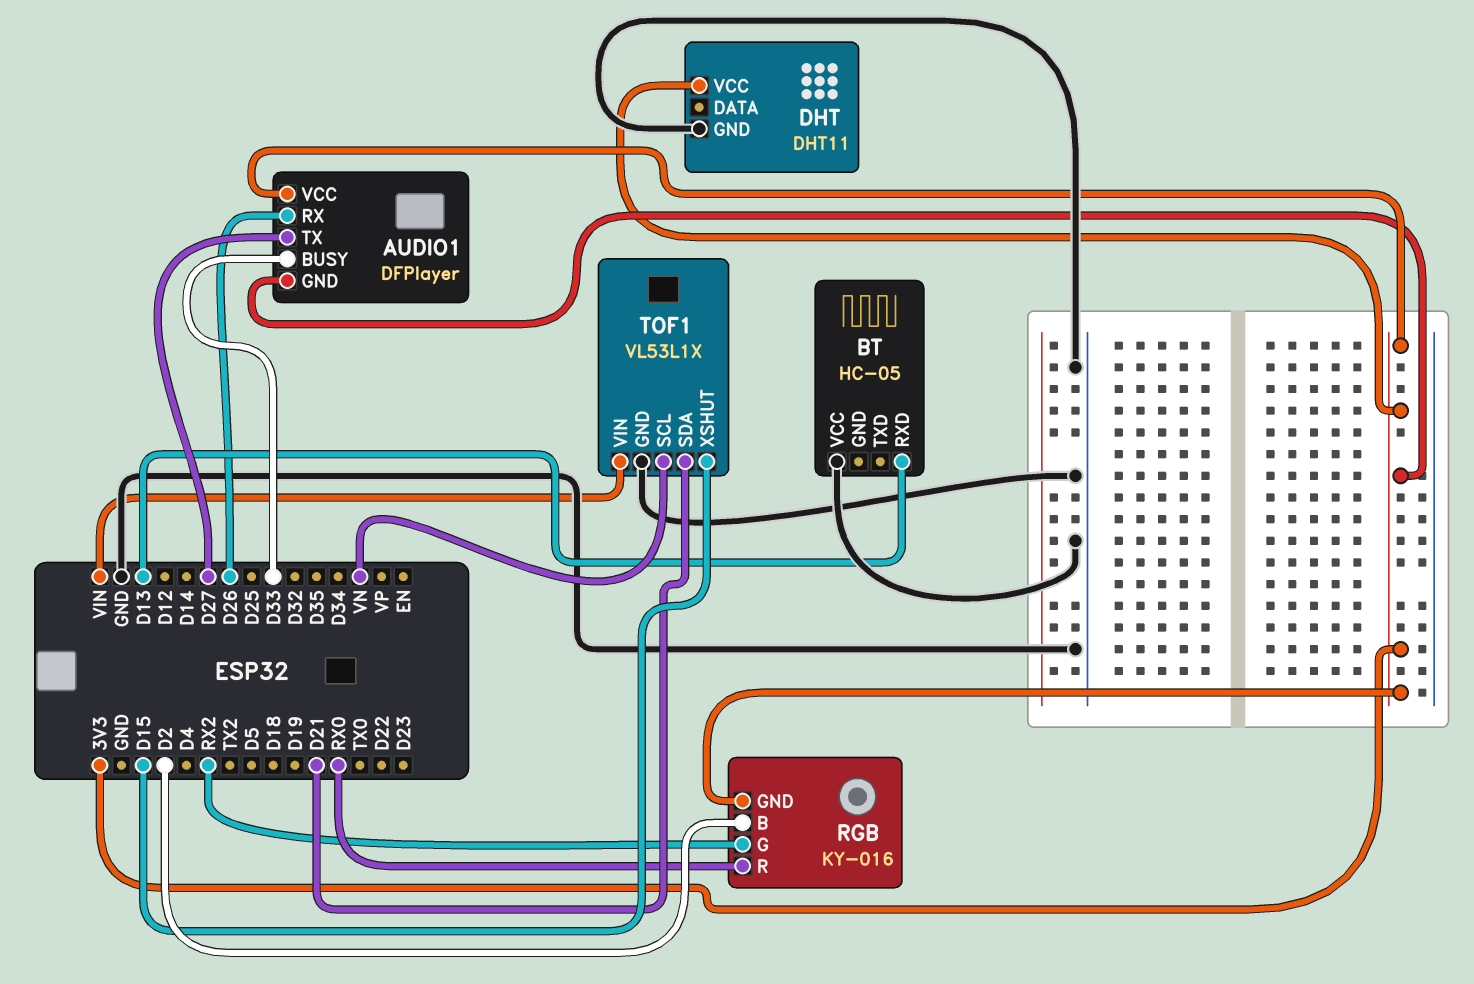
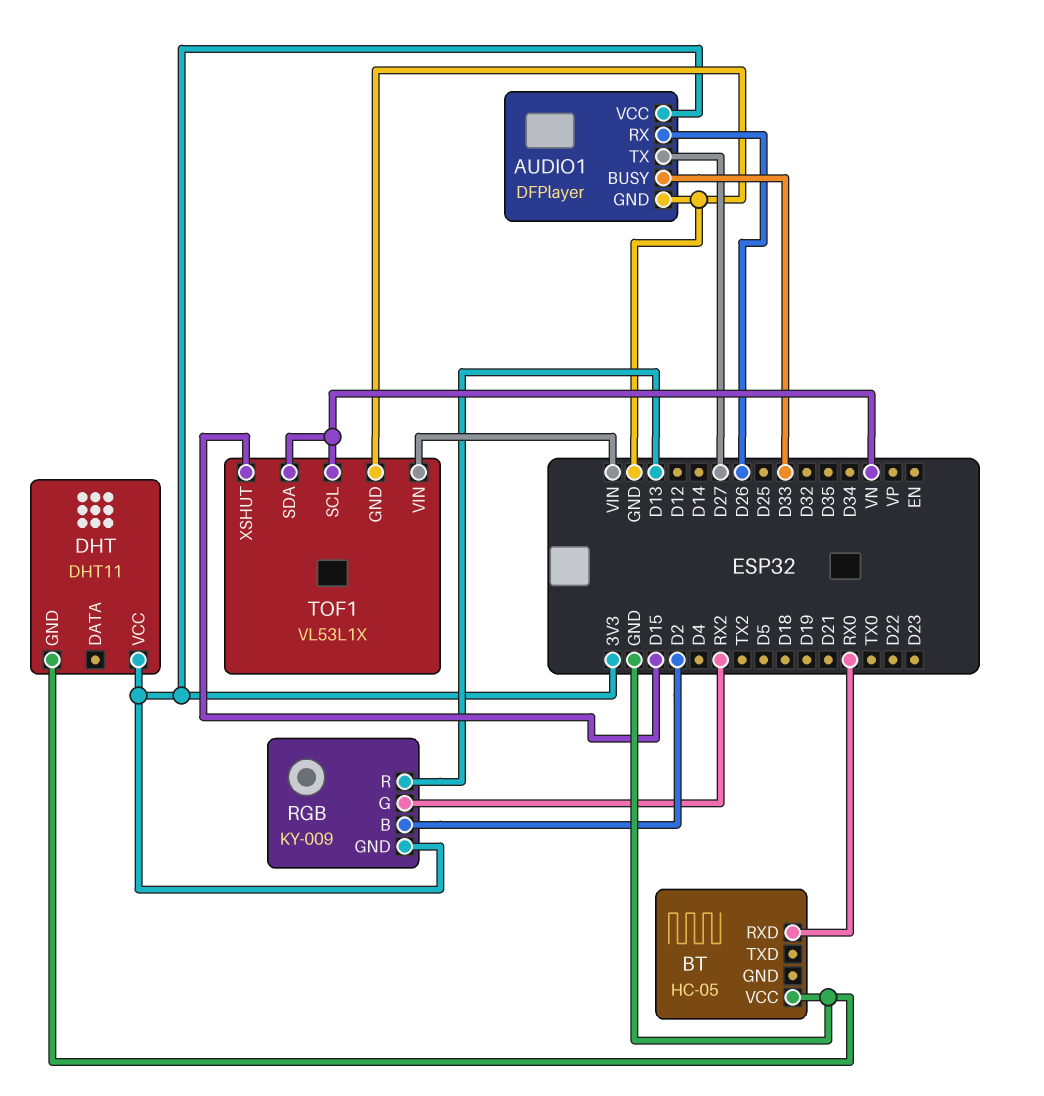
AUDIO1 pin GND: 3V3 -> GND
BT pin RXD: D13 -> RX0
RGB: KY-016 -> KY-009
RGB pin R: RX0 -> D13
TOF1 pin SDA: D21 -> VN

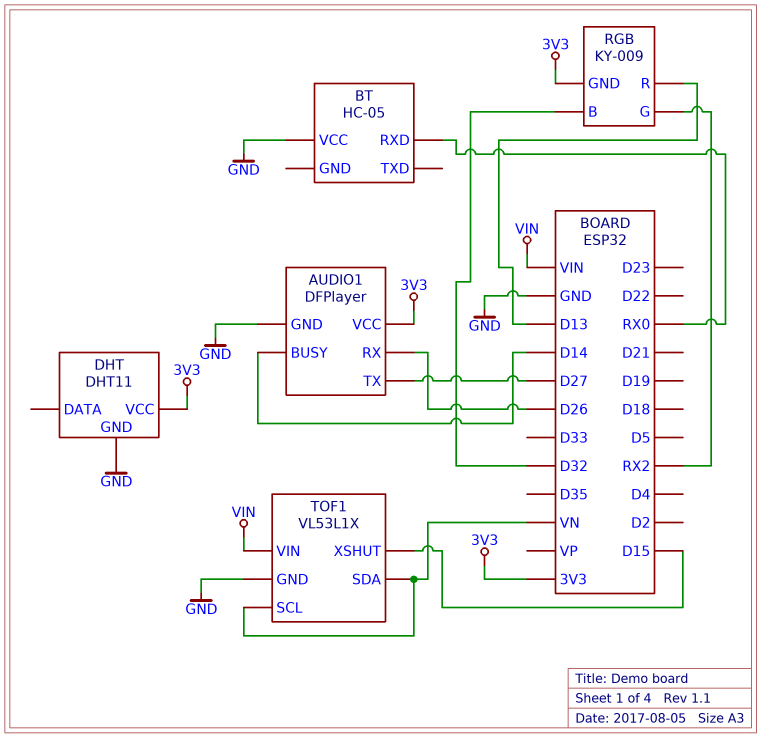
AUDIO1 pin BUSY: D33 -> D14
RGB pin B: D2 -> D32

